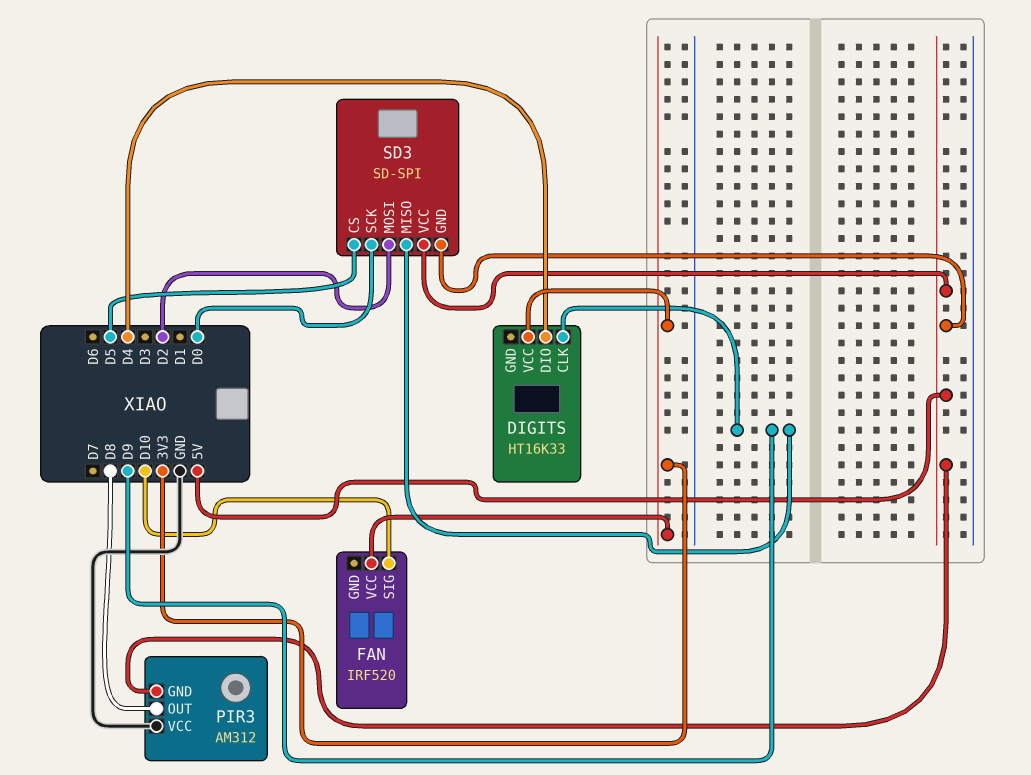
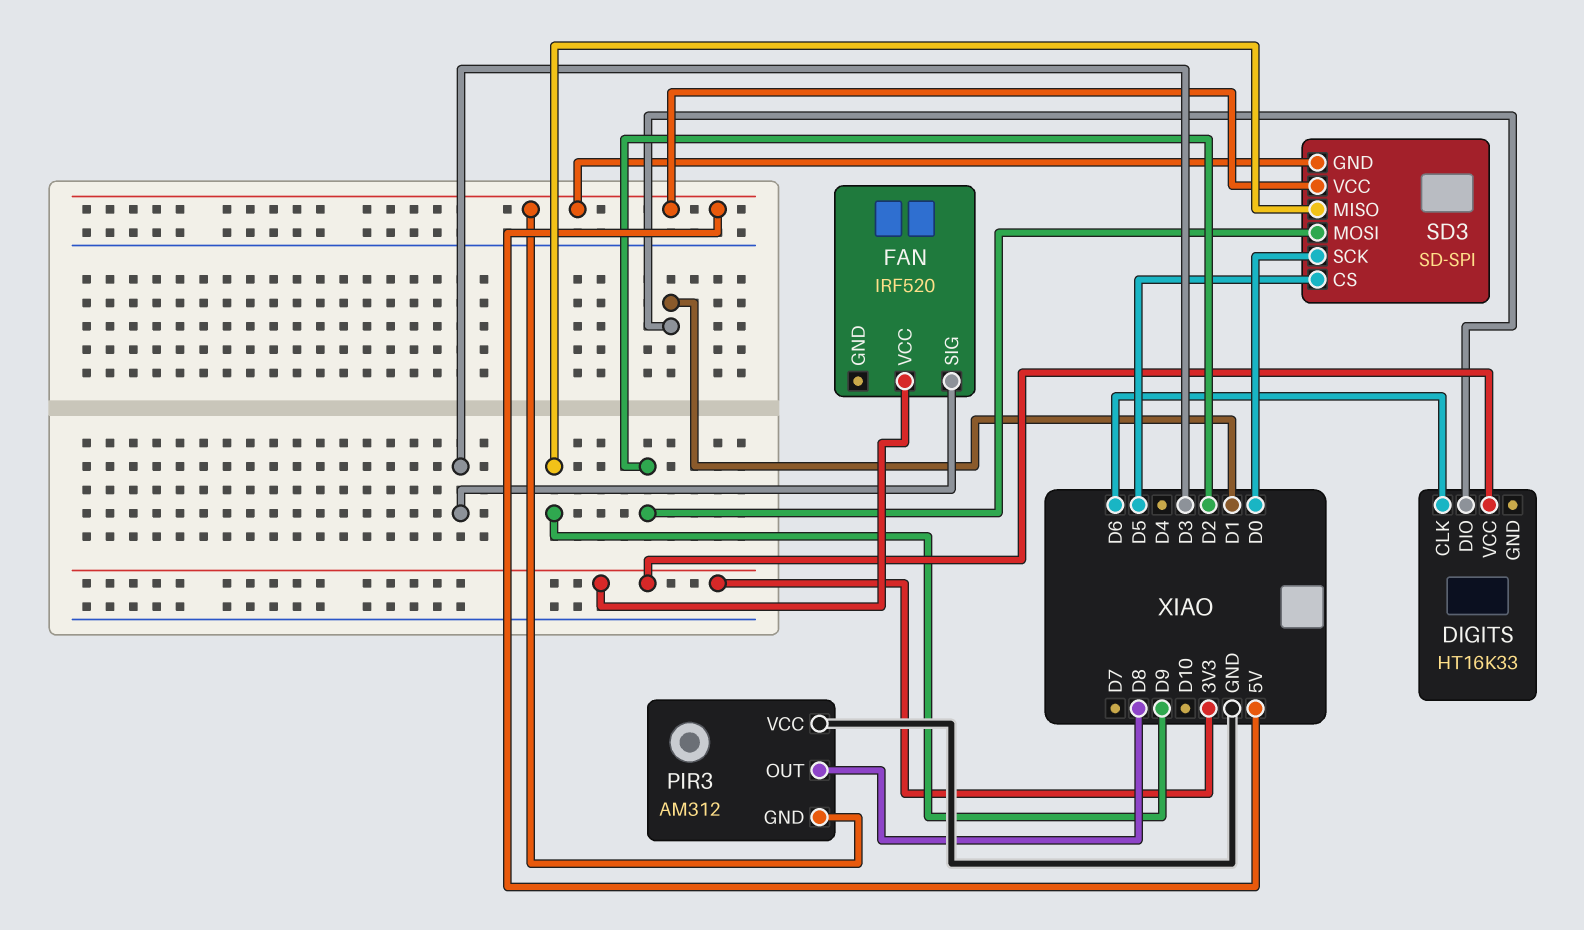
DIGITS pin CLK: D9 -> D6
DIGITS pin DIO: D4 -> D1
FAN pin SIG: D10 -> D3

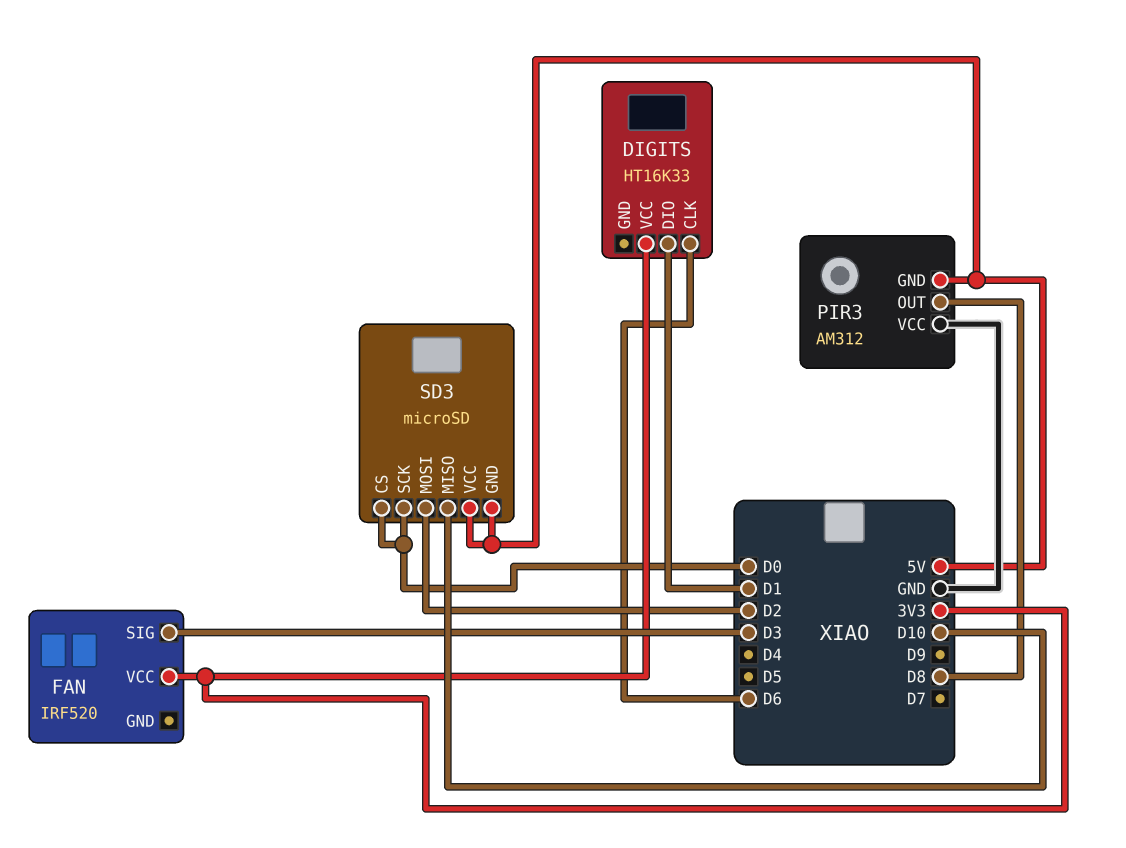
SD3: SD-SPI -> microSD
SD3 pin CS: D5 -> D0
SD3 pin MISO: D9 -> D10

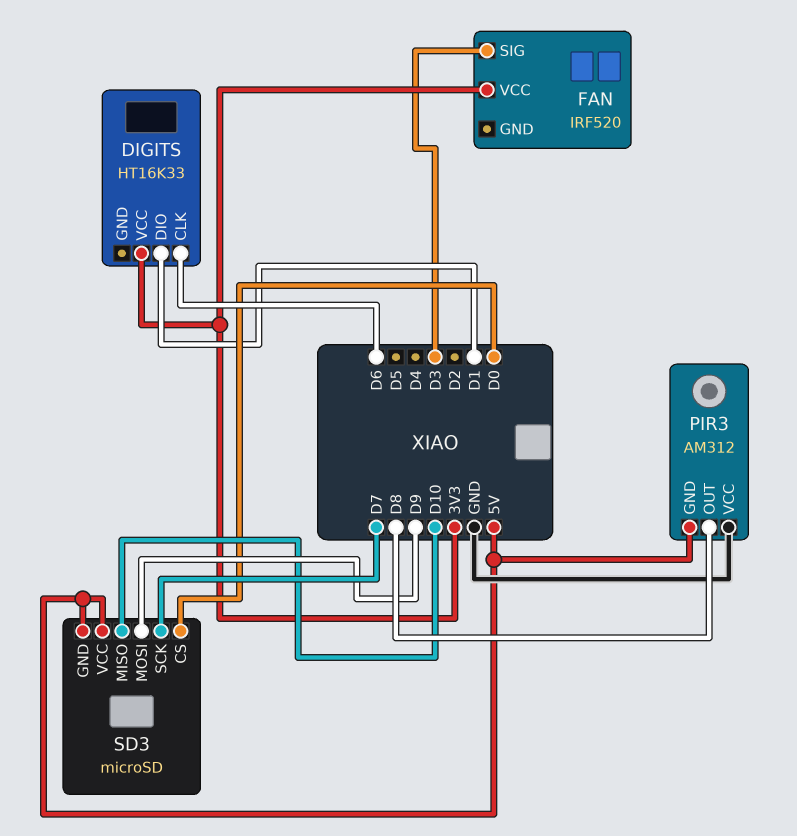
SD3 pin MOSI: D2 -> D9
SD3 pin SCK: D0 -> D7

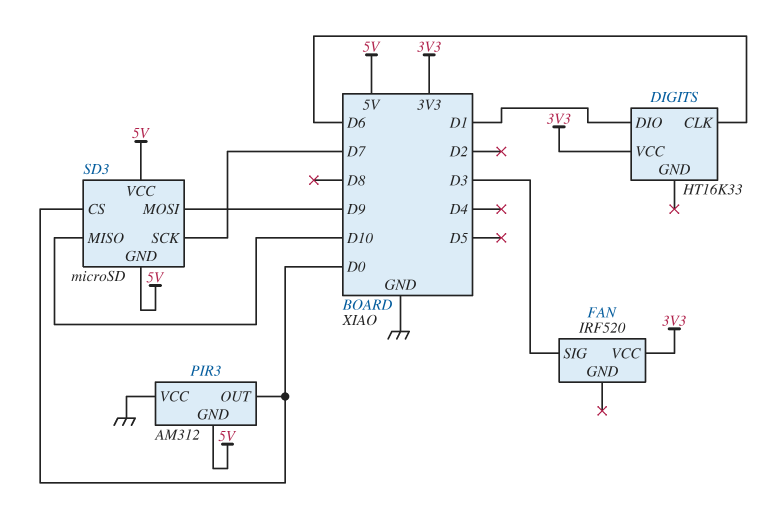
PIR3 pin OUT: D8 -> D0

